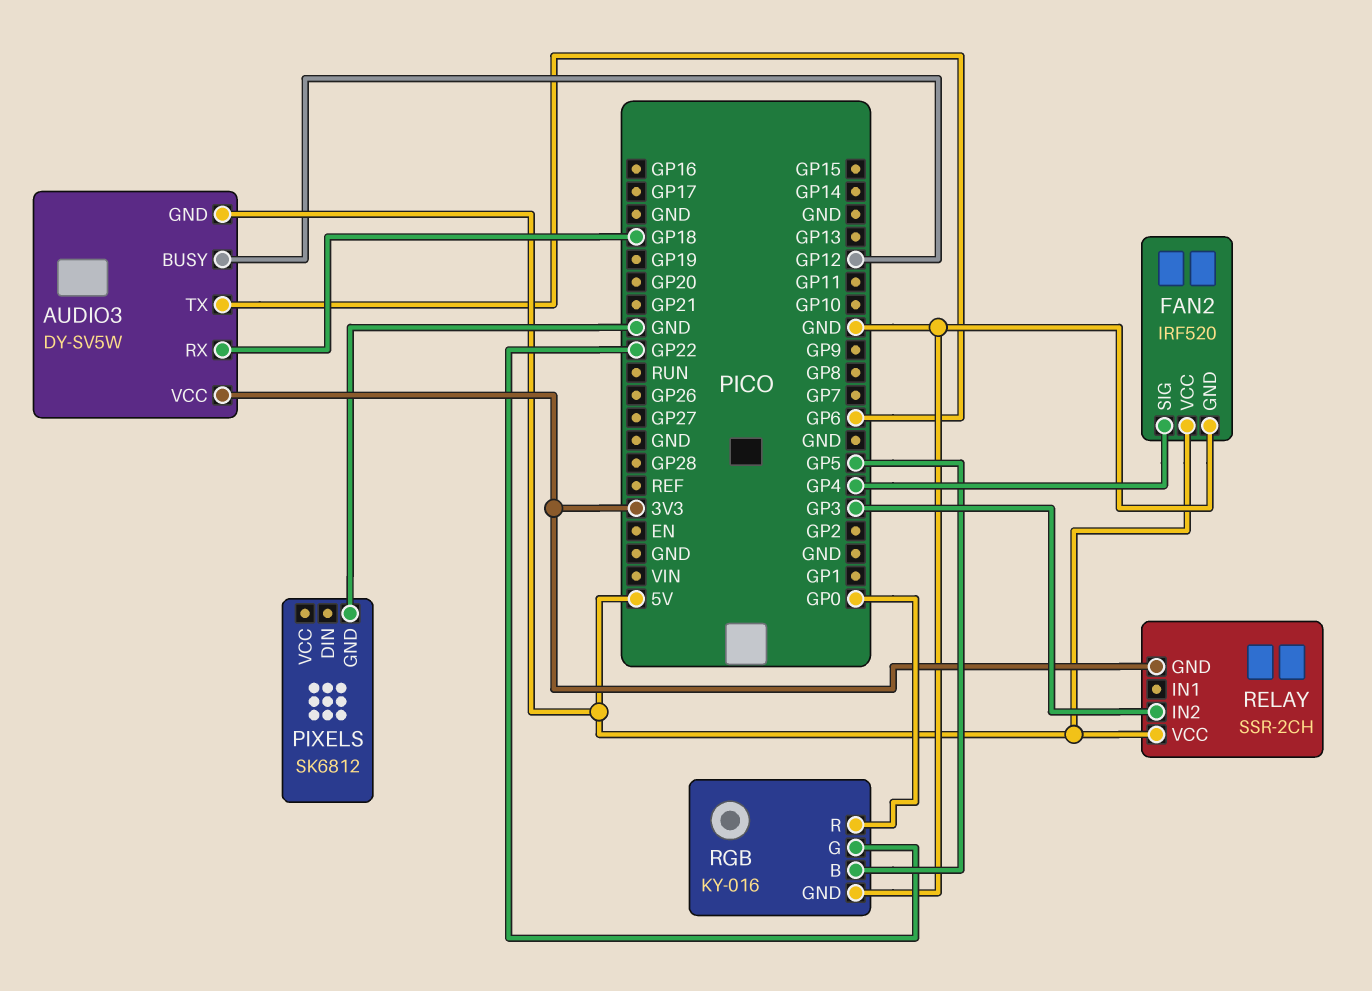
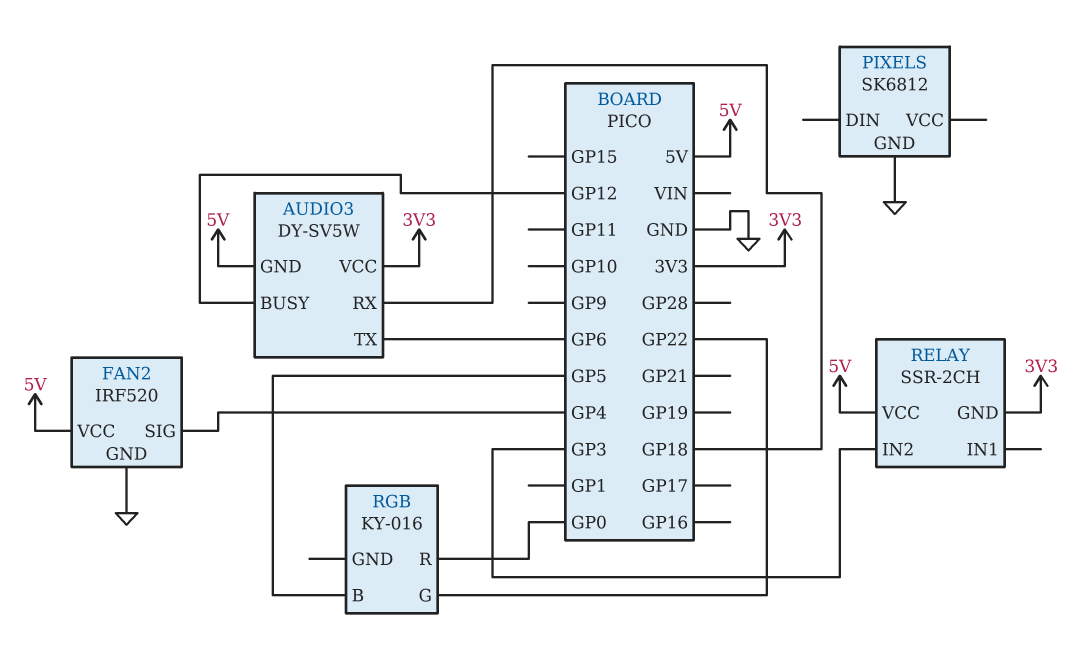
RGB pin GND: GND -> none

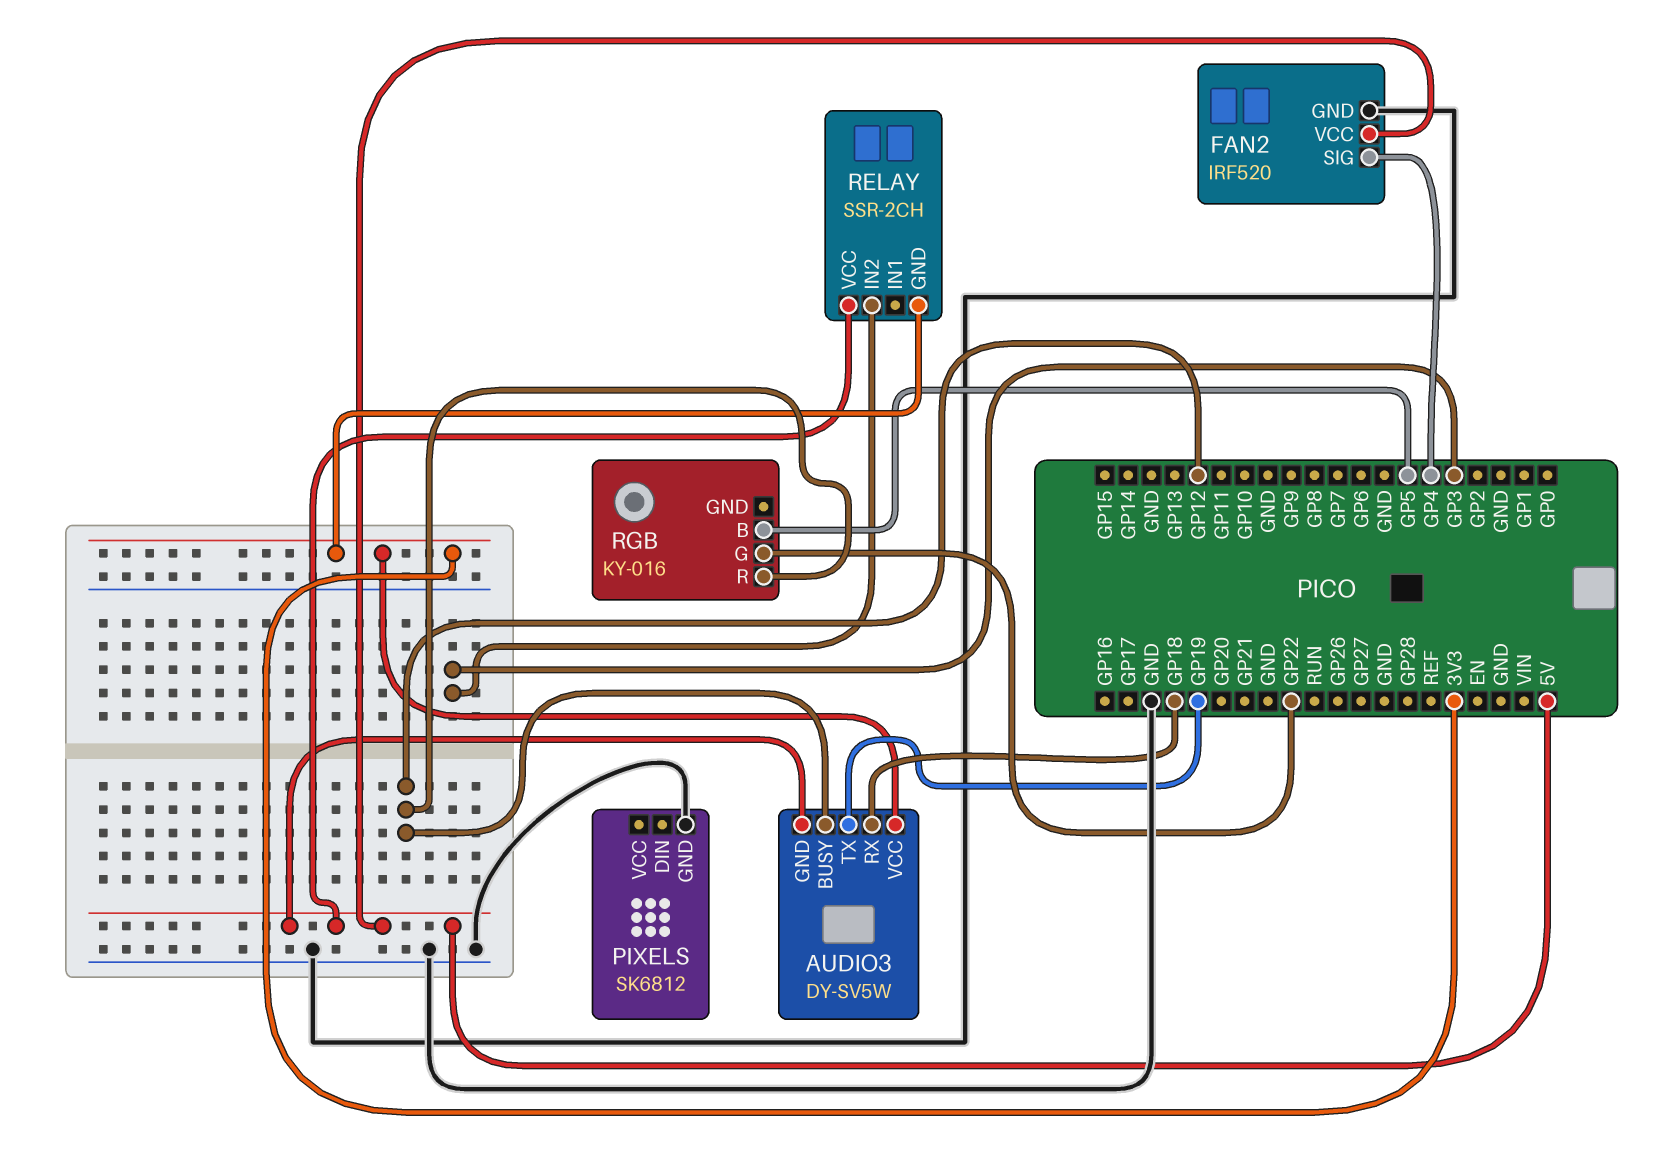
AUDIO3 pin TX: GP6 -> GP19
RGB pin R: GP0 -> GP12

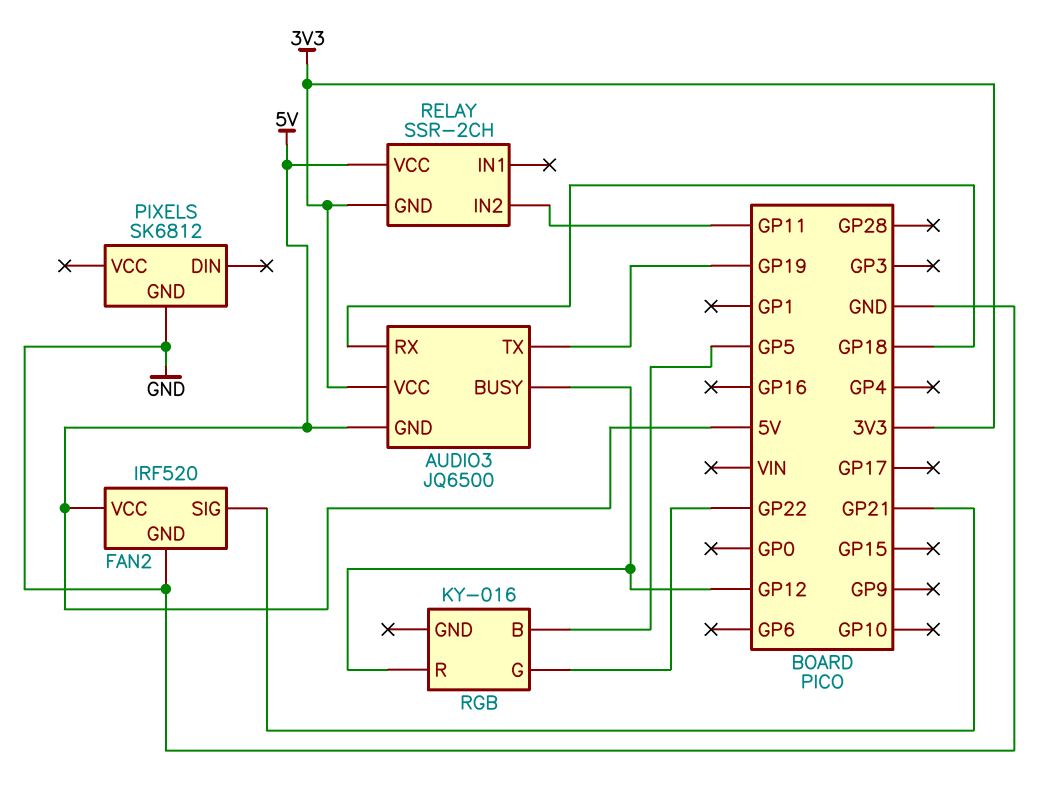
AUDIO3: DY-SV5W -> JQ6500
FAN2 pin SIG: GP4 -> GP21
RELAY pin IN2: GP3 -> GP11

